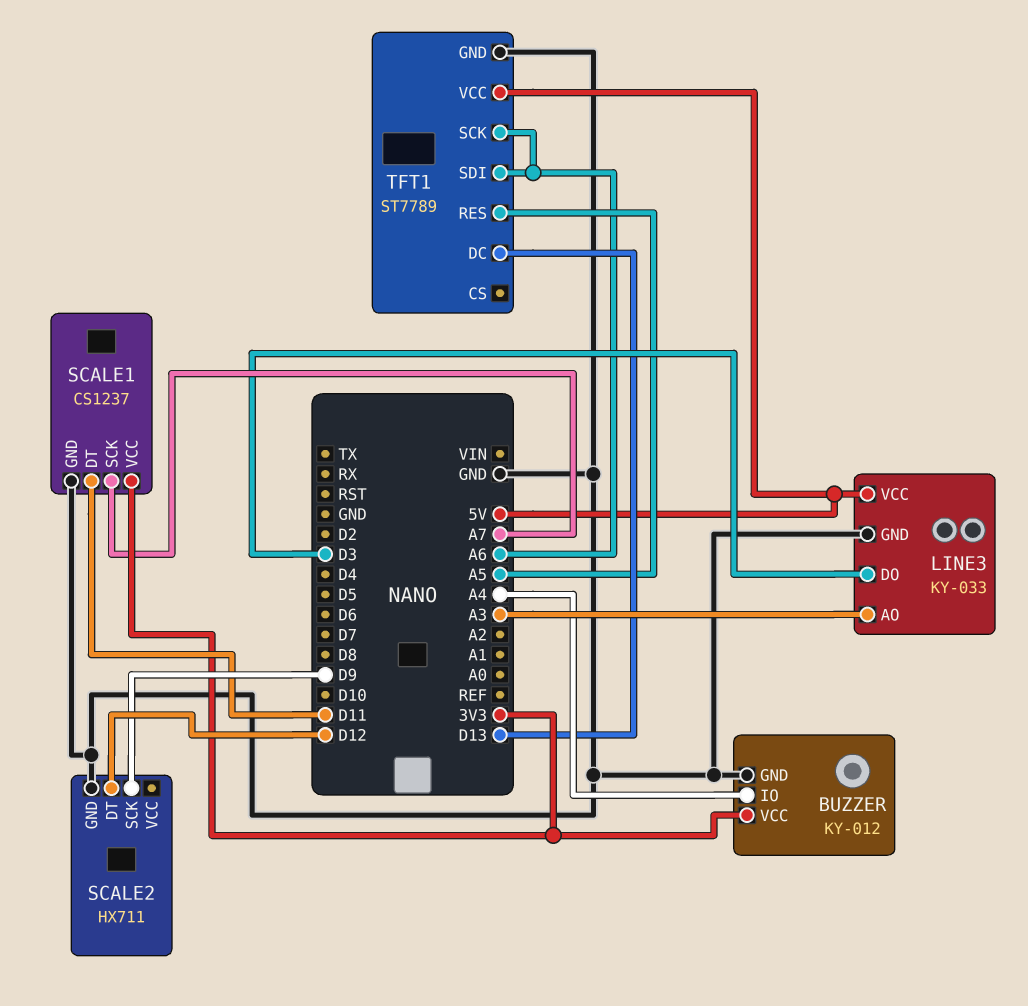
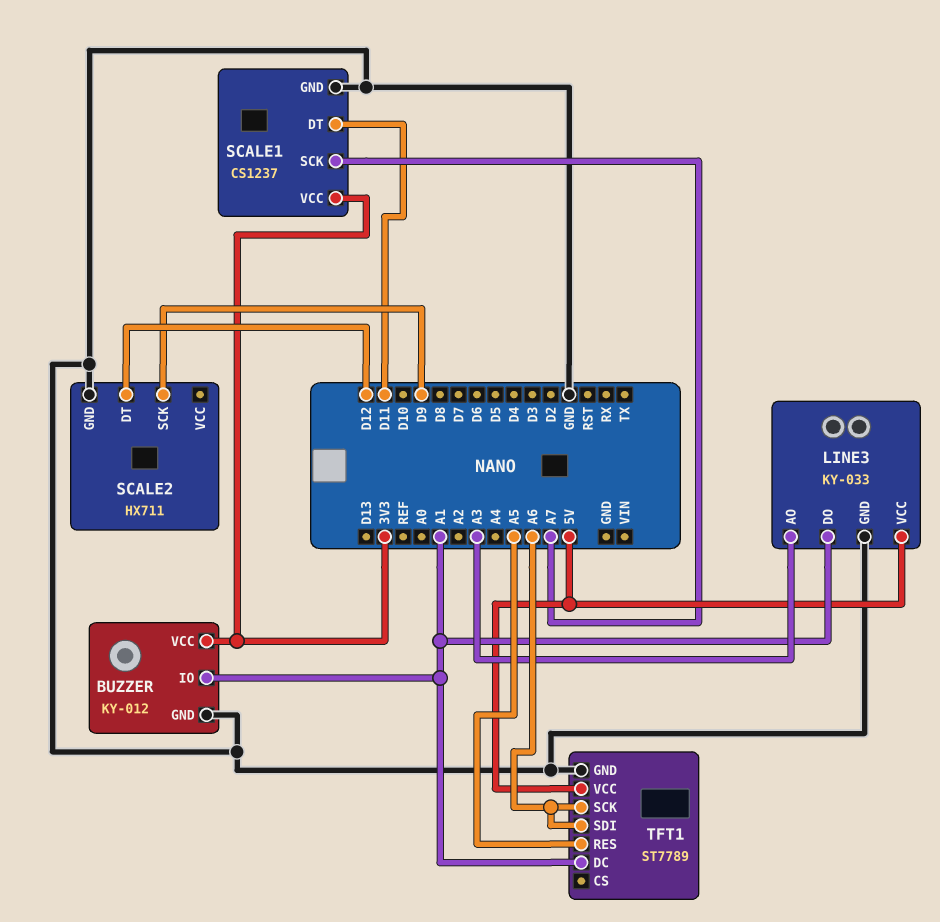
BUZZER pin IO: A4 -> A1
LINE3 pin DO: D3 -> A1
TFT1 pin DC: D13 -> A1

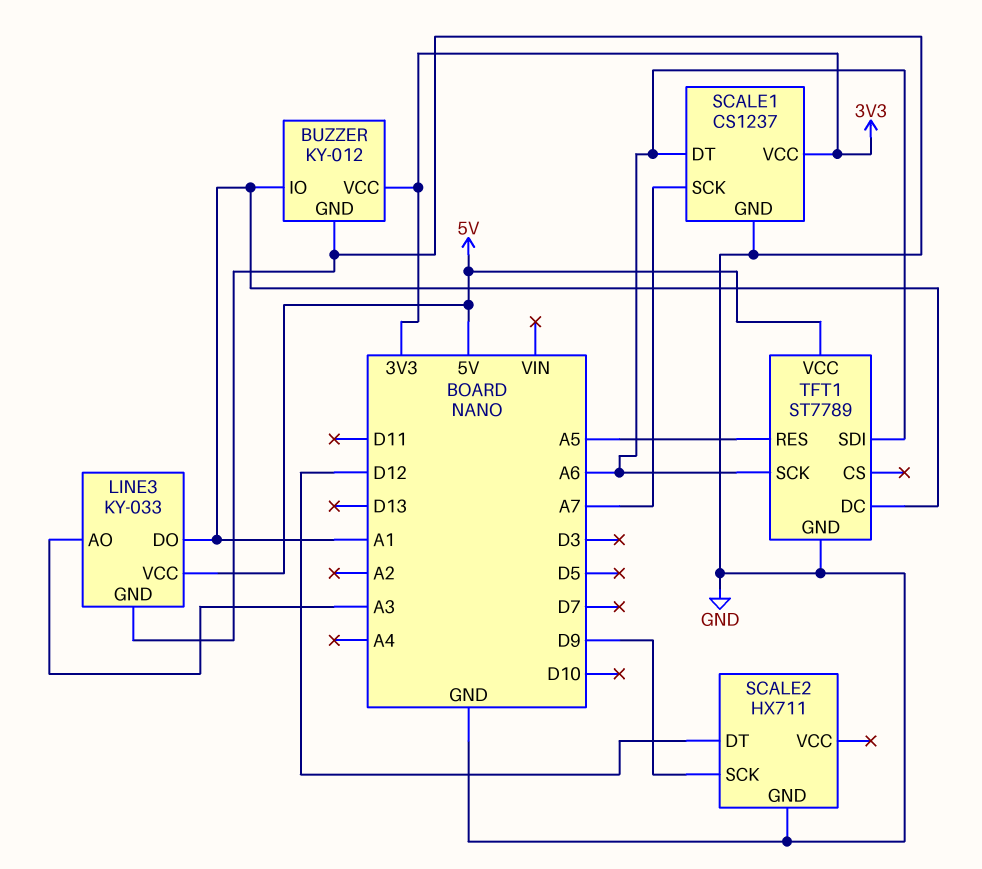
SCALE1 pin DT: D11 -> A6

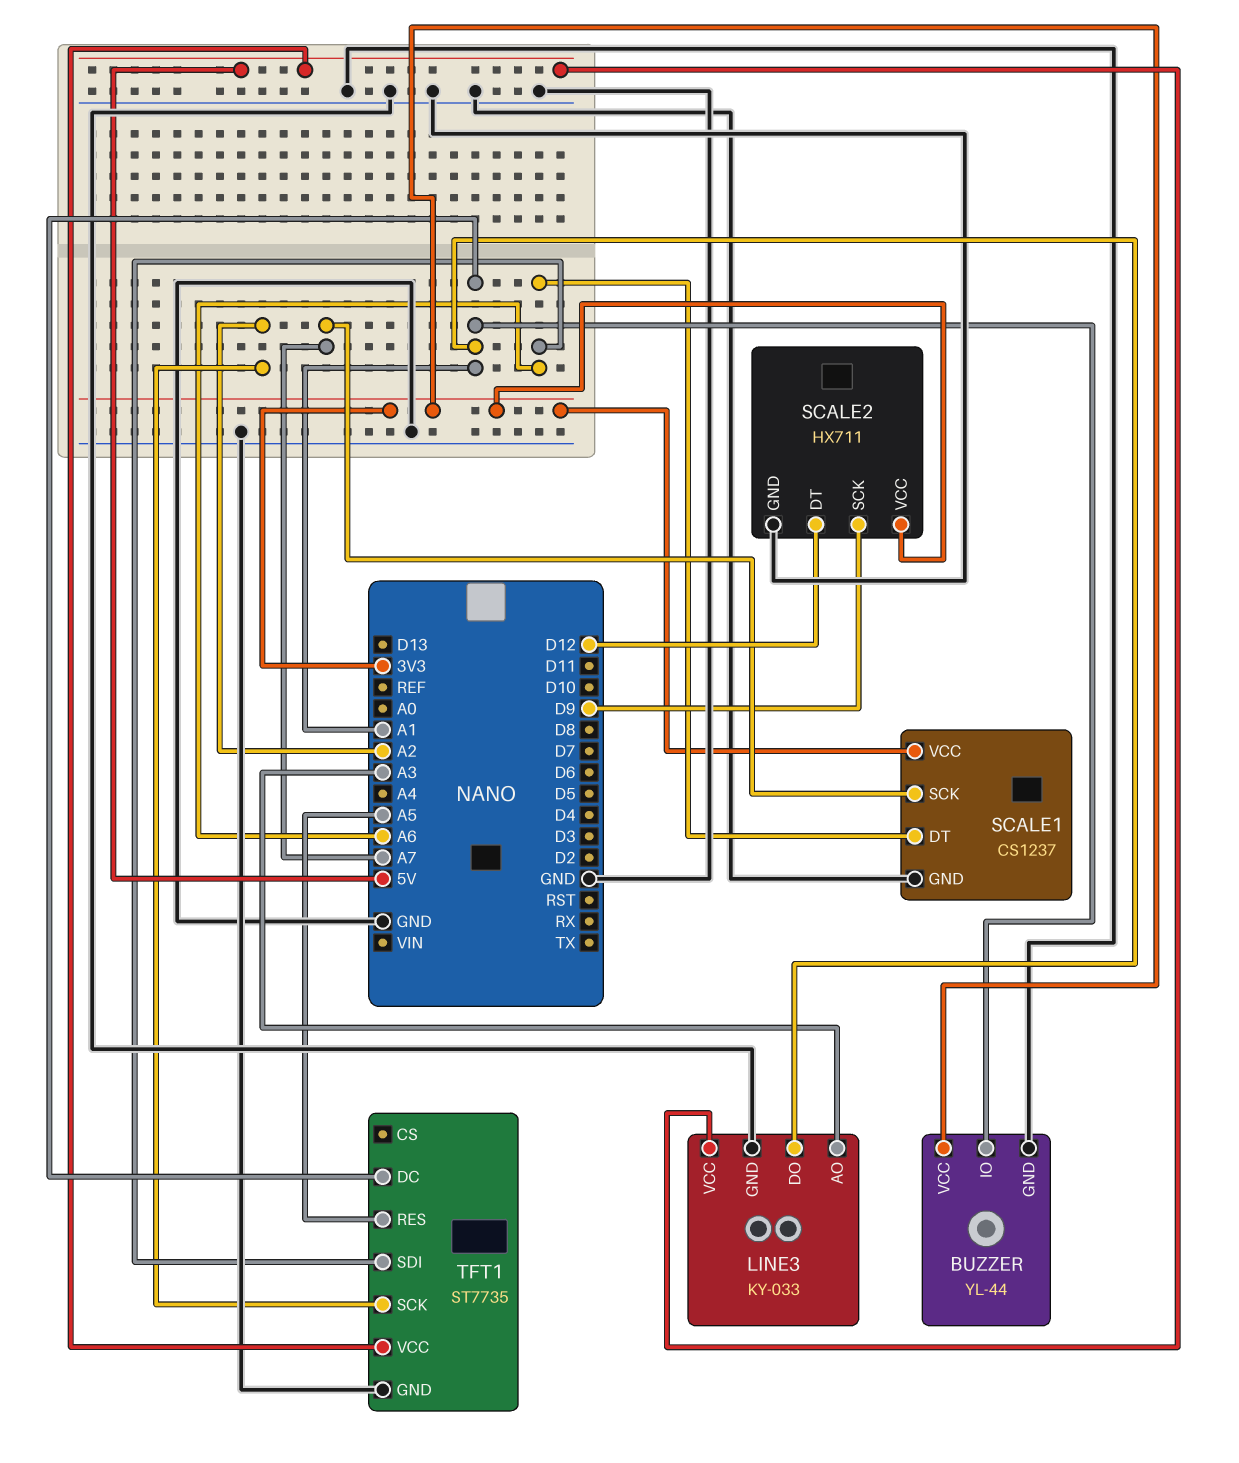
BUZZER: KY-012 -> YL-44
SCALE2 pin VCC: none -> 3V3
TFT1: ST7789 -> ST7735
TFT1 pin SCK: A6 -> A2

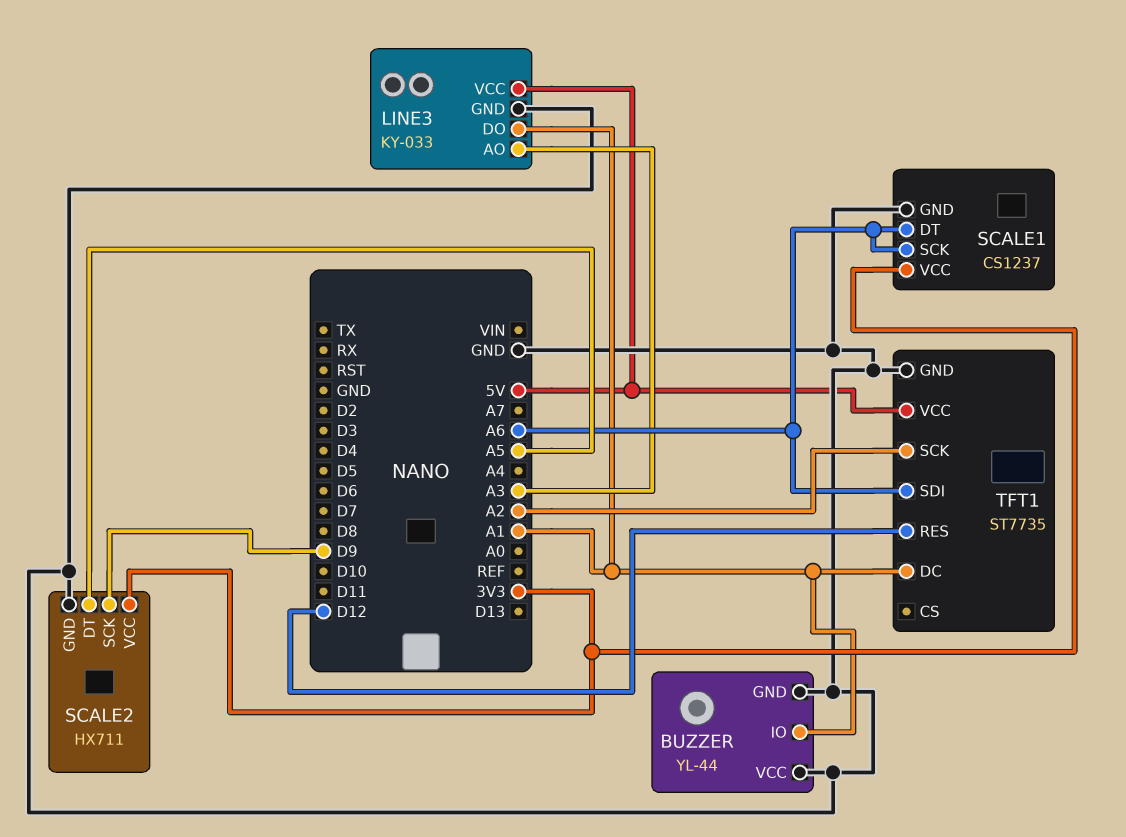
BUZZER pin VCC: 3V3 -> GND
SCALE1 pin SCK: A7 -> A6
SCALE2 pin DT: D12 -> A5
TFT1 pin RES: A5 -> D12

